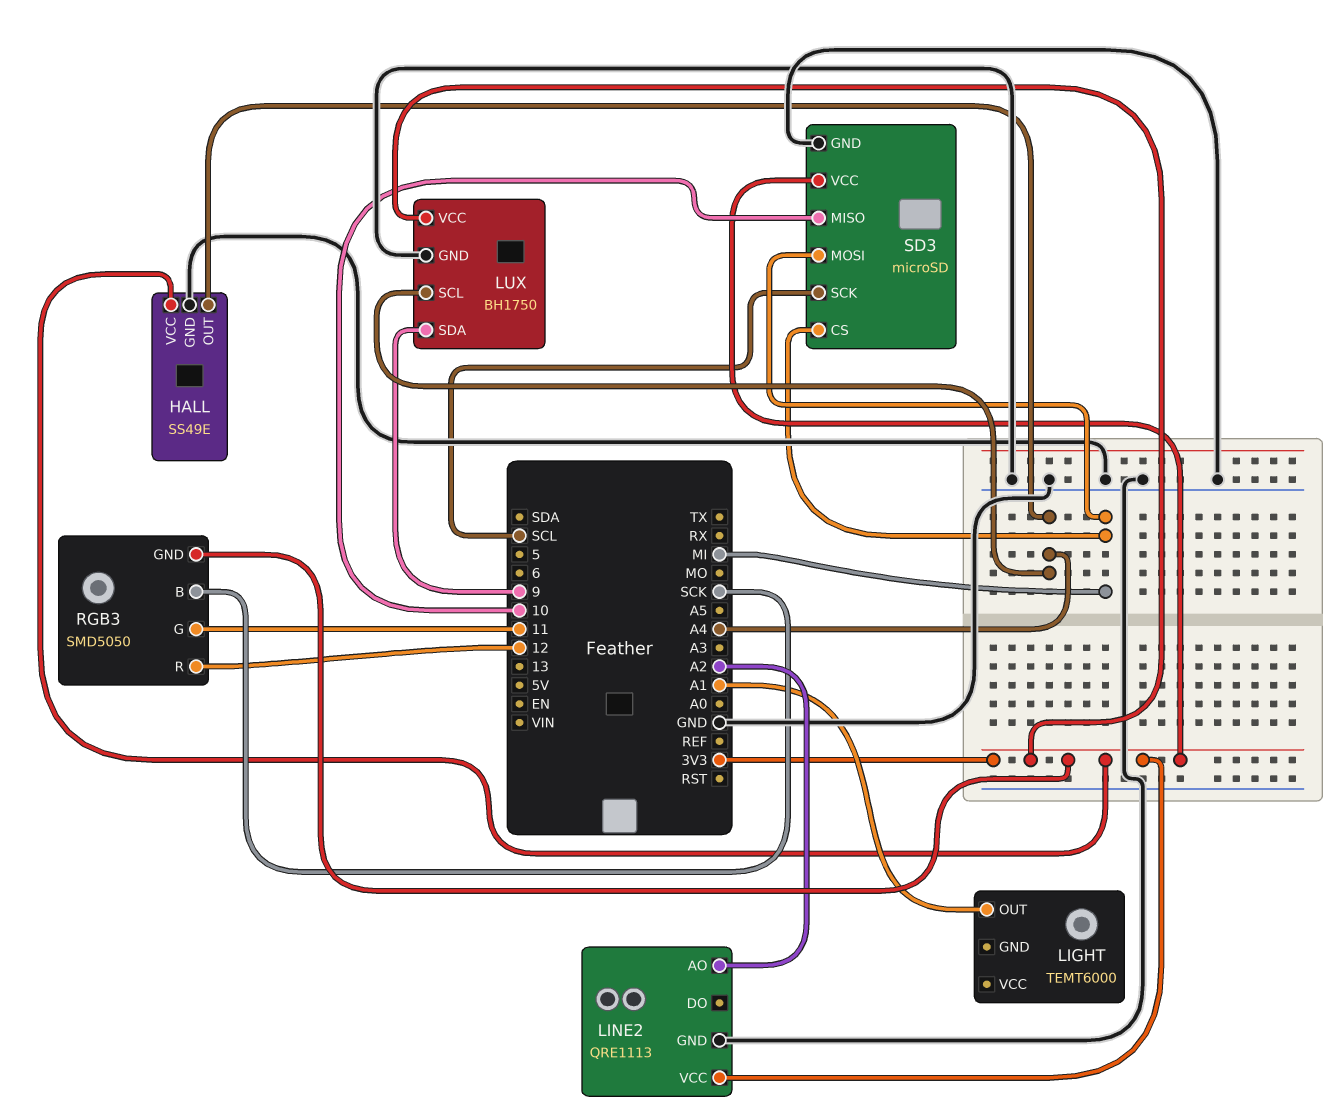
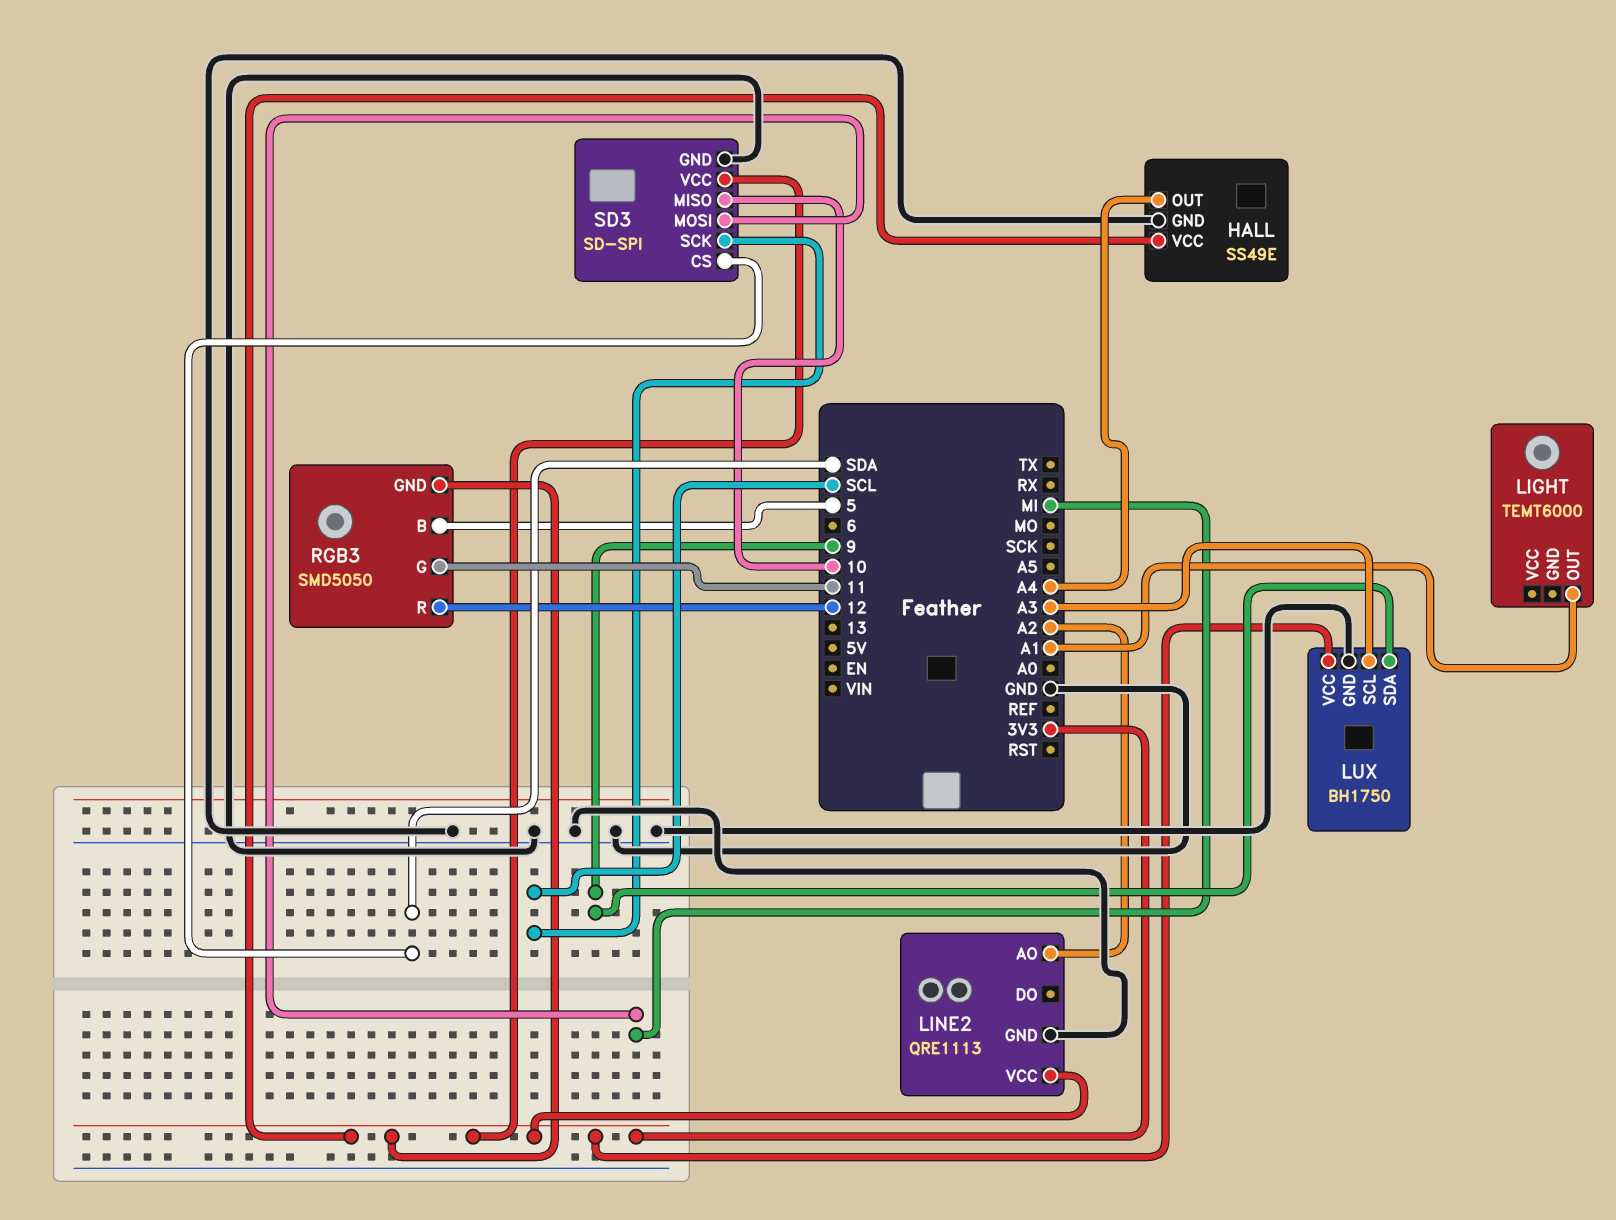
LUX pin SCL: A4 -> A3
RGB3 pin B: SCK -> 5
SD3: microSD -> SD-SPI
SD3 pin CS: MI -> SDA

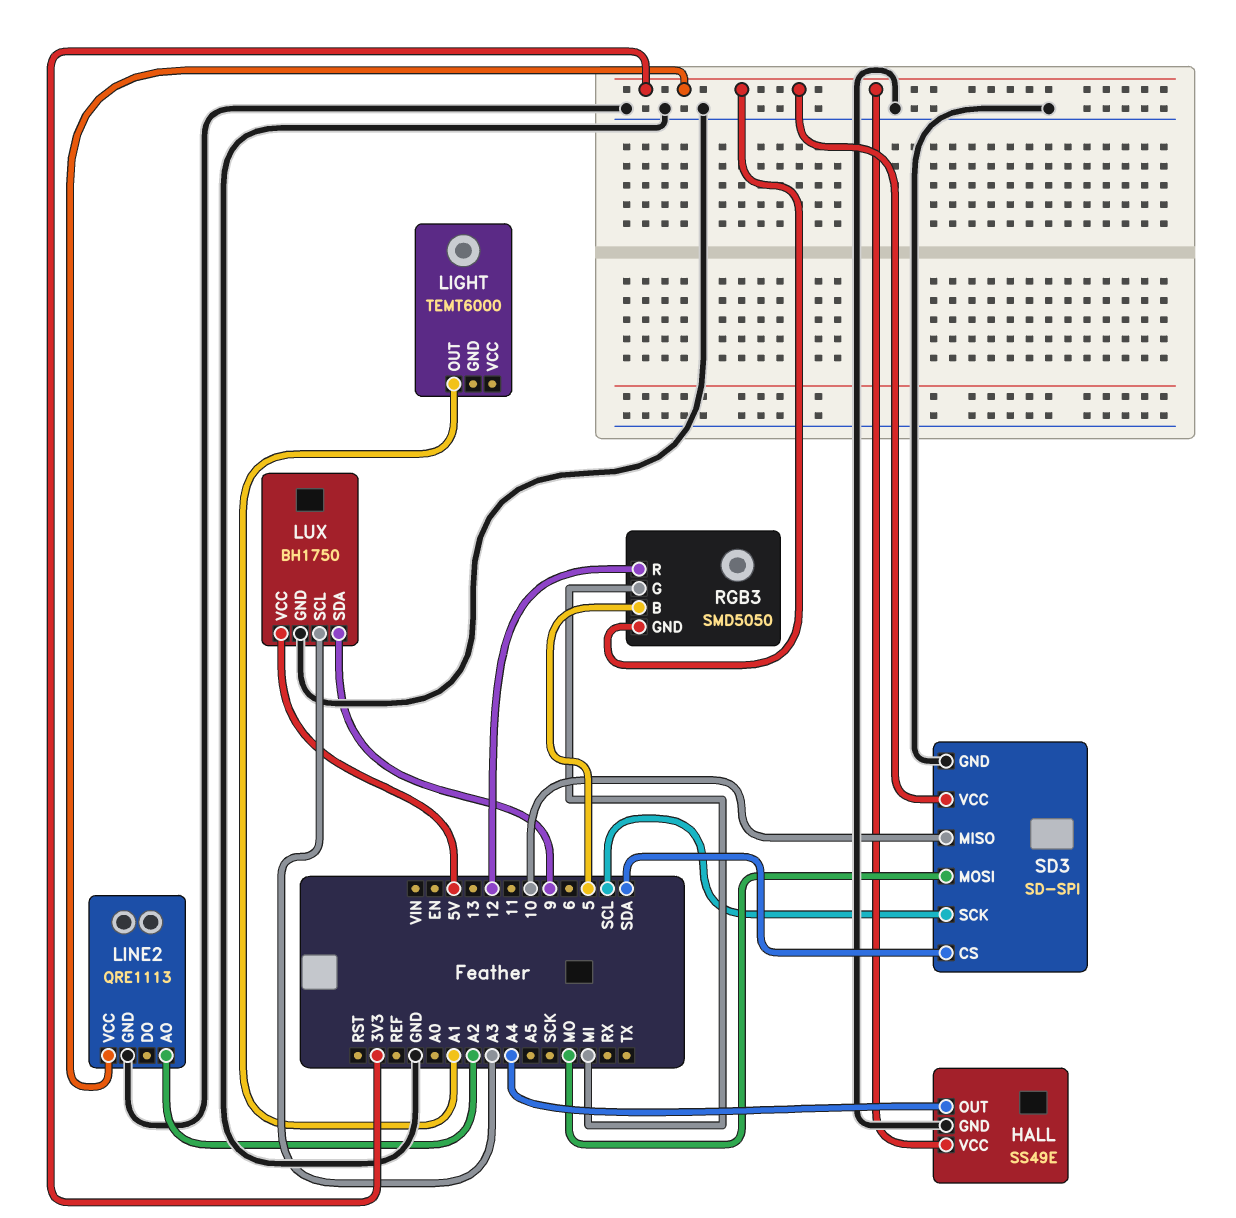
LUX pin VCC: 3V3 -> 5V
RGB3 pin G: 11 -> MI
SD3 pin MOSI: MI -> MO

